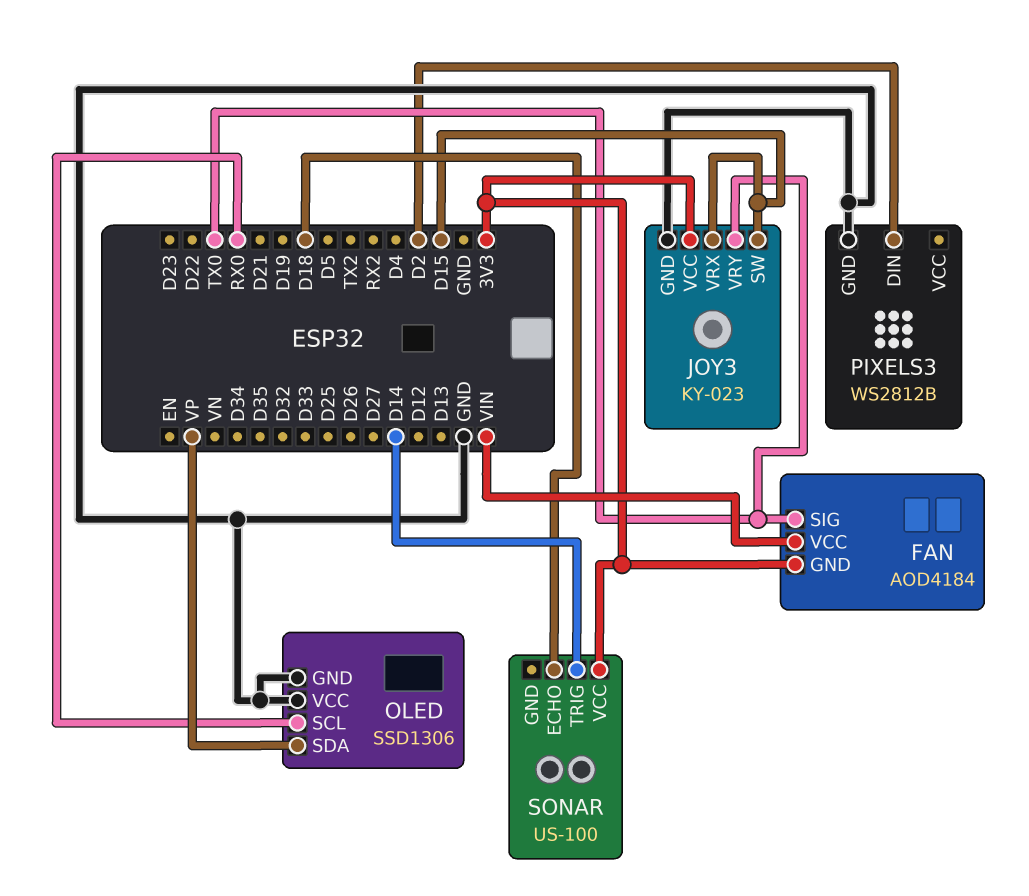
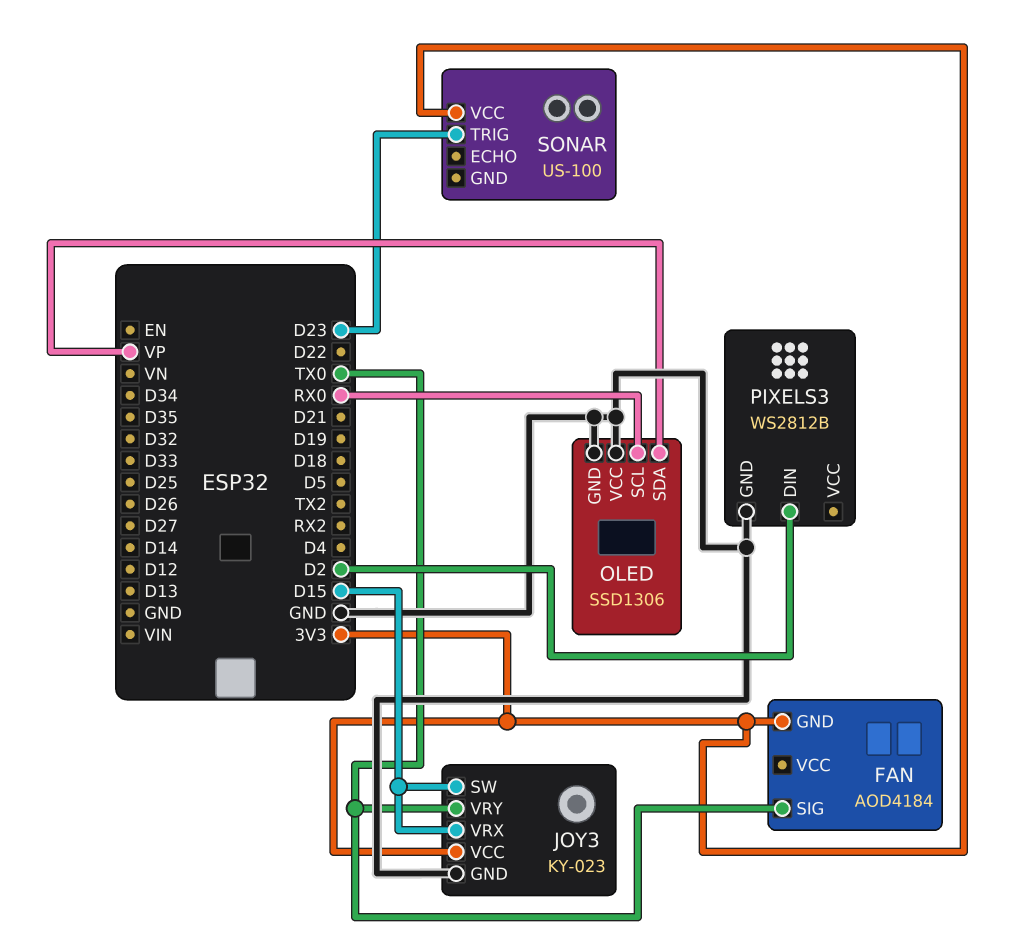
FAN pin VCC: VIN -> none
SONAR pin ECHO: D18 -> none
SONAR pin TRIG: D14 -> D23

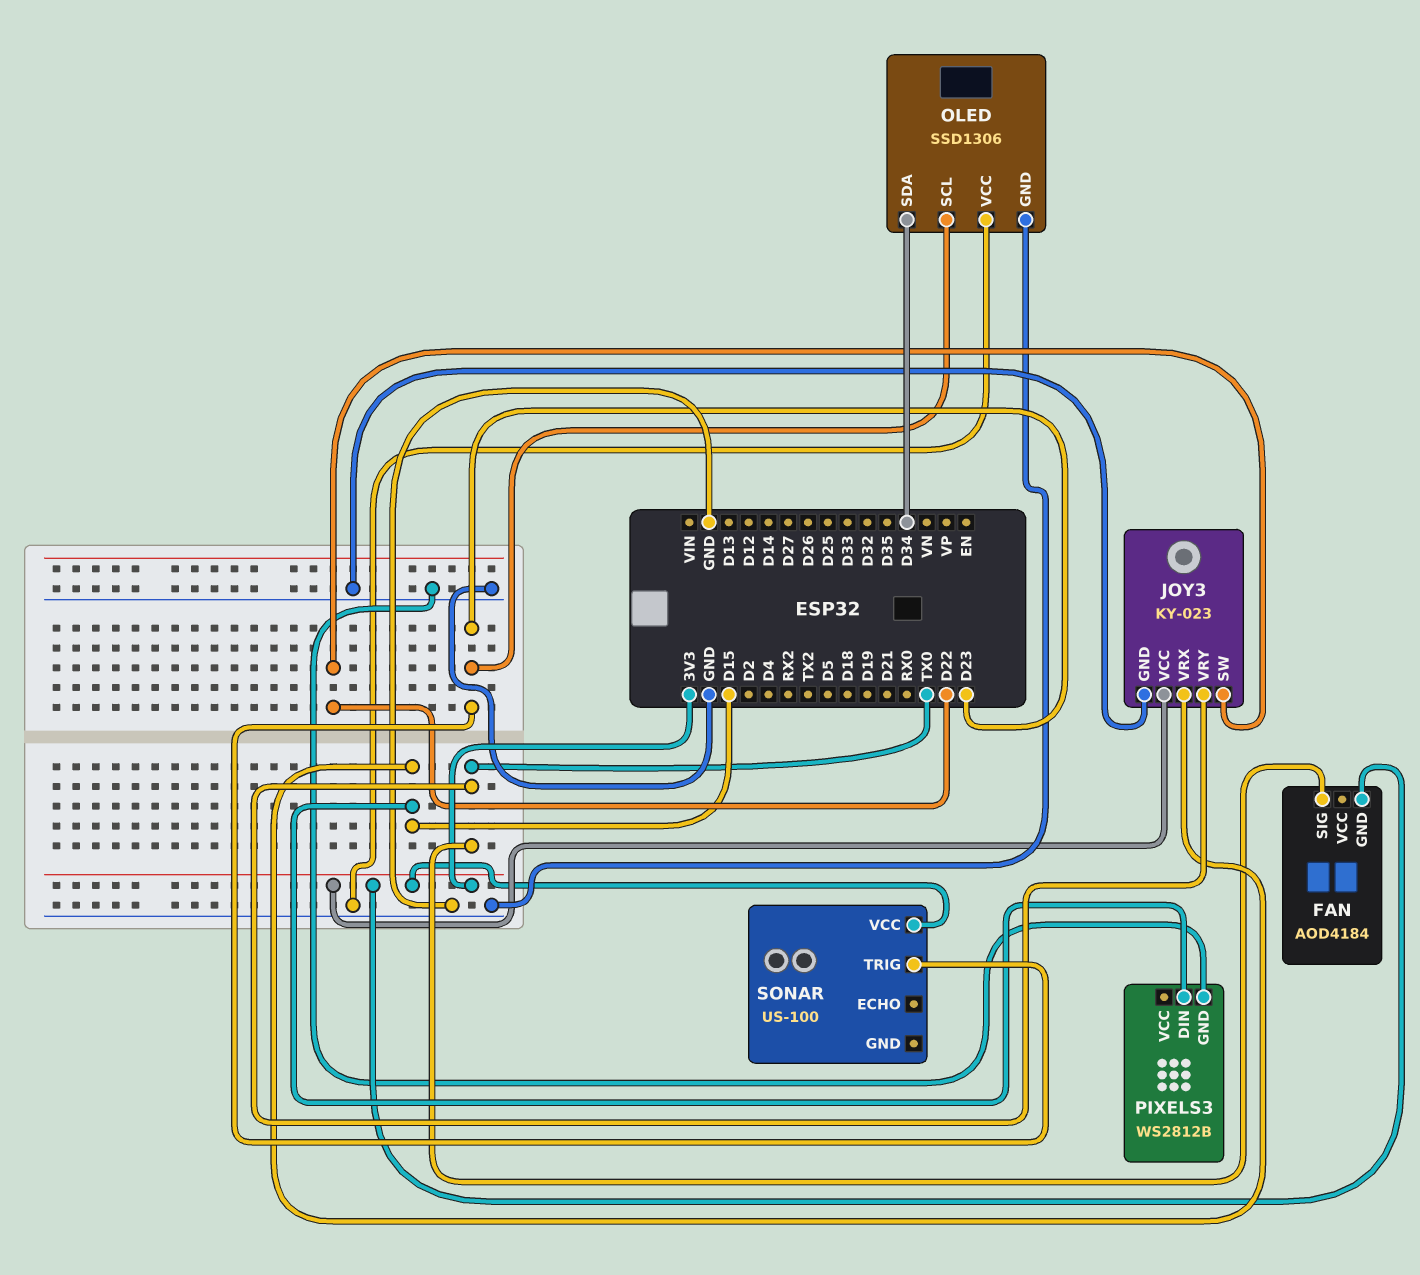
JOY3 pin SW: D15 -> D22
OLED pin SCL: RX0 -> D23
OLED pin SDA: VP -> D34
PIXELS3 pin DIN: D2 -> D15

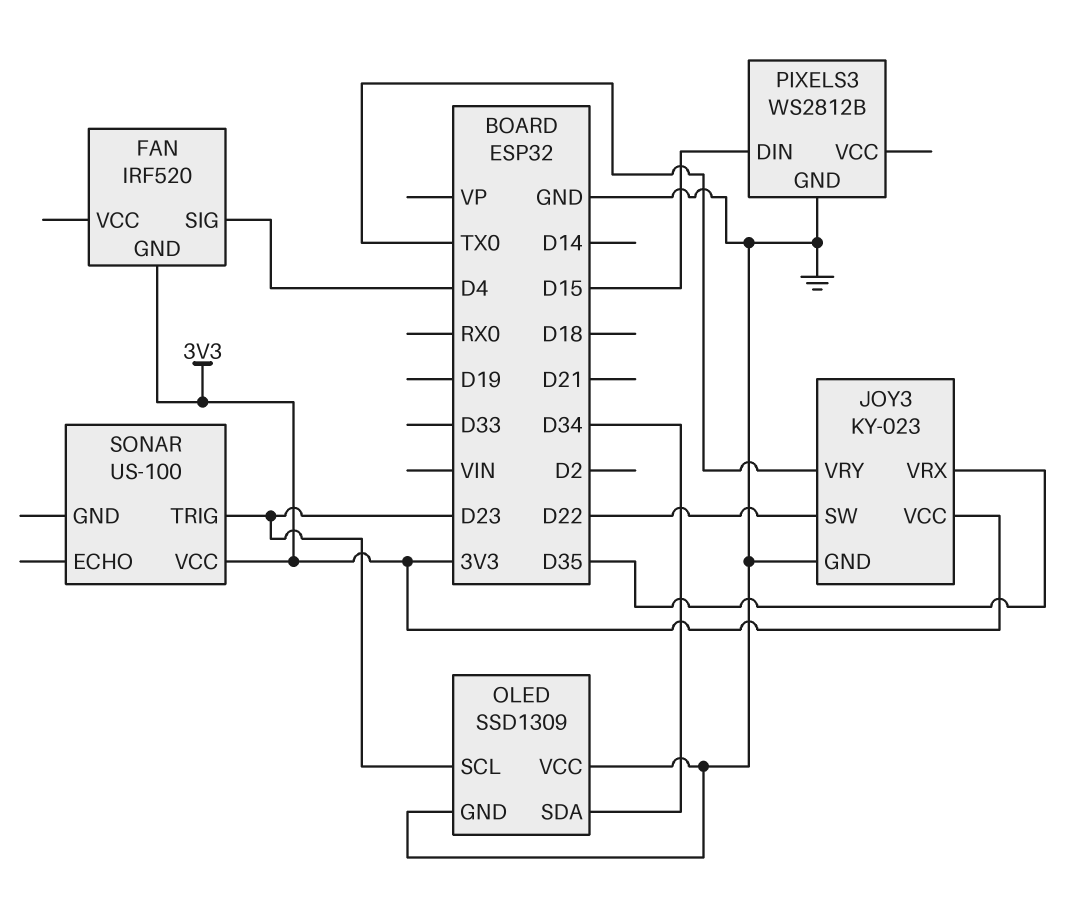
FAN: AOD4184 -> IRF520
FAN pin SIG: TX0 -> D4
JOY3 pin VRX: D15 -> D35
OLED: SSD1306 -> SSD1309

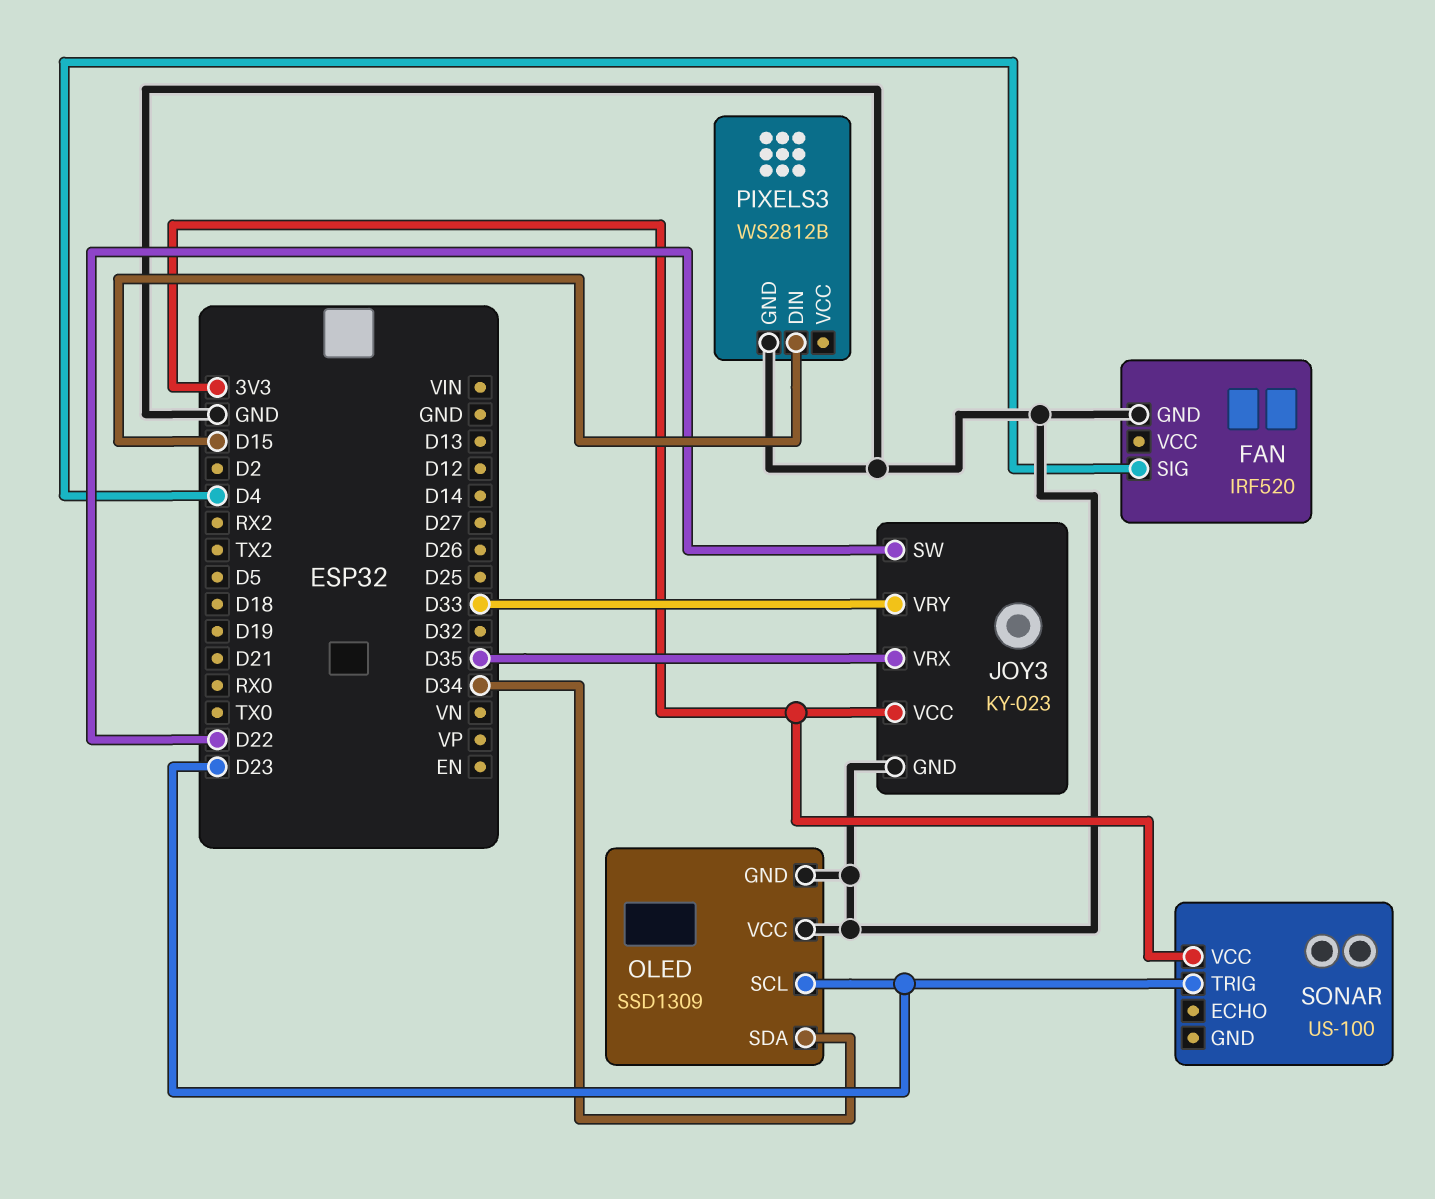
FAN pin GND: 3V3 -> GND
JOY3 pin VRY: TX0 -> D33

